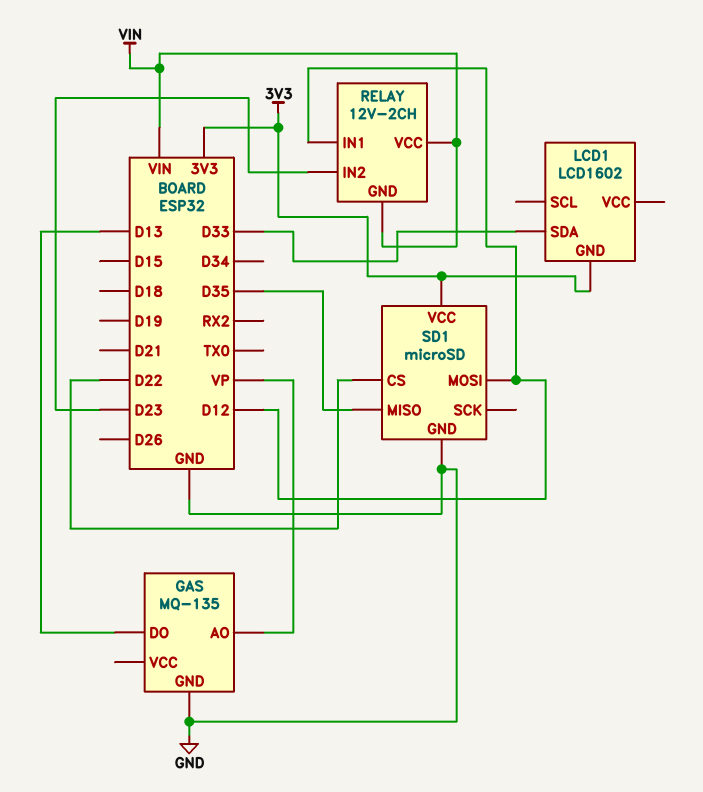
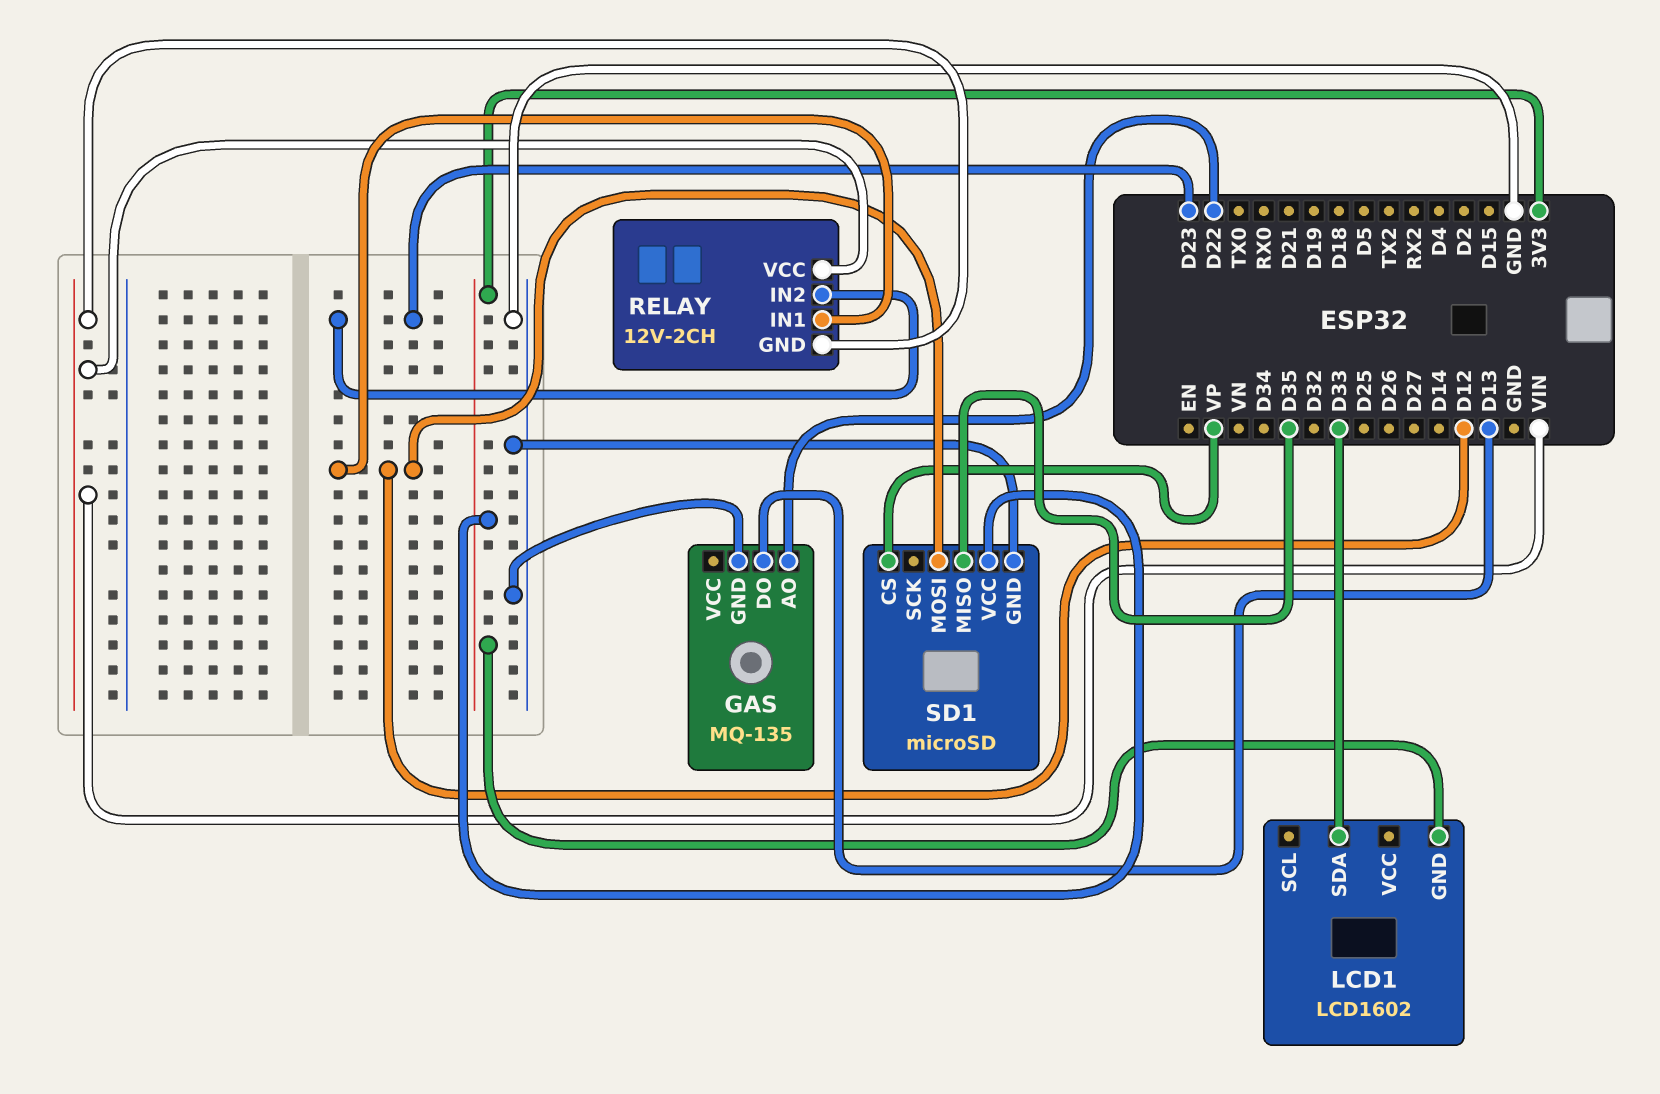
GAS pin AO: VP -> D22
SD1 pin CS: D22 -> VP

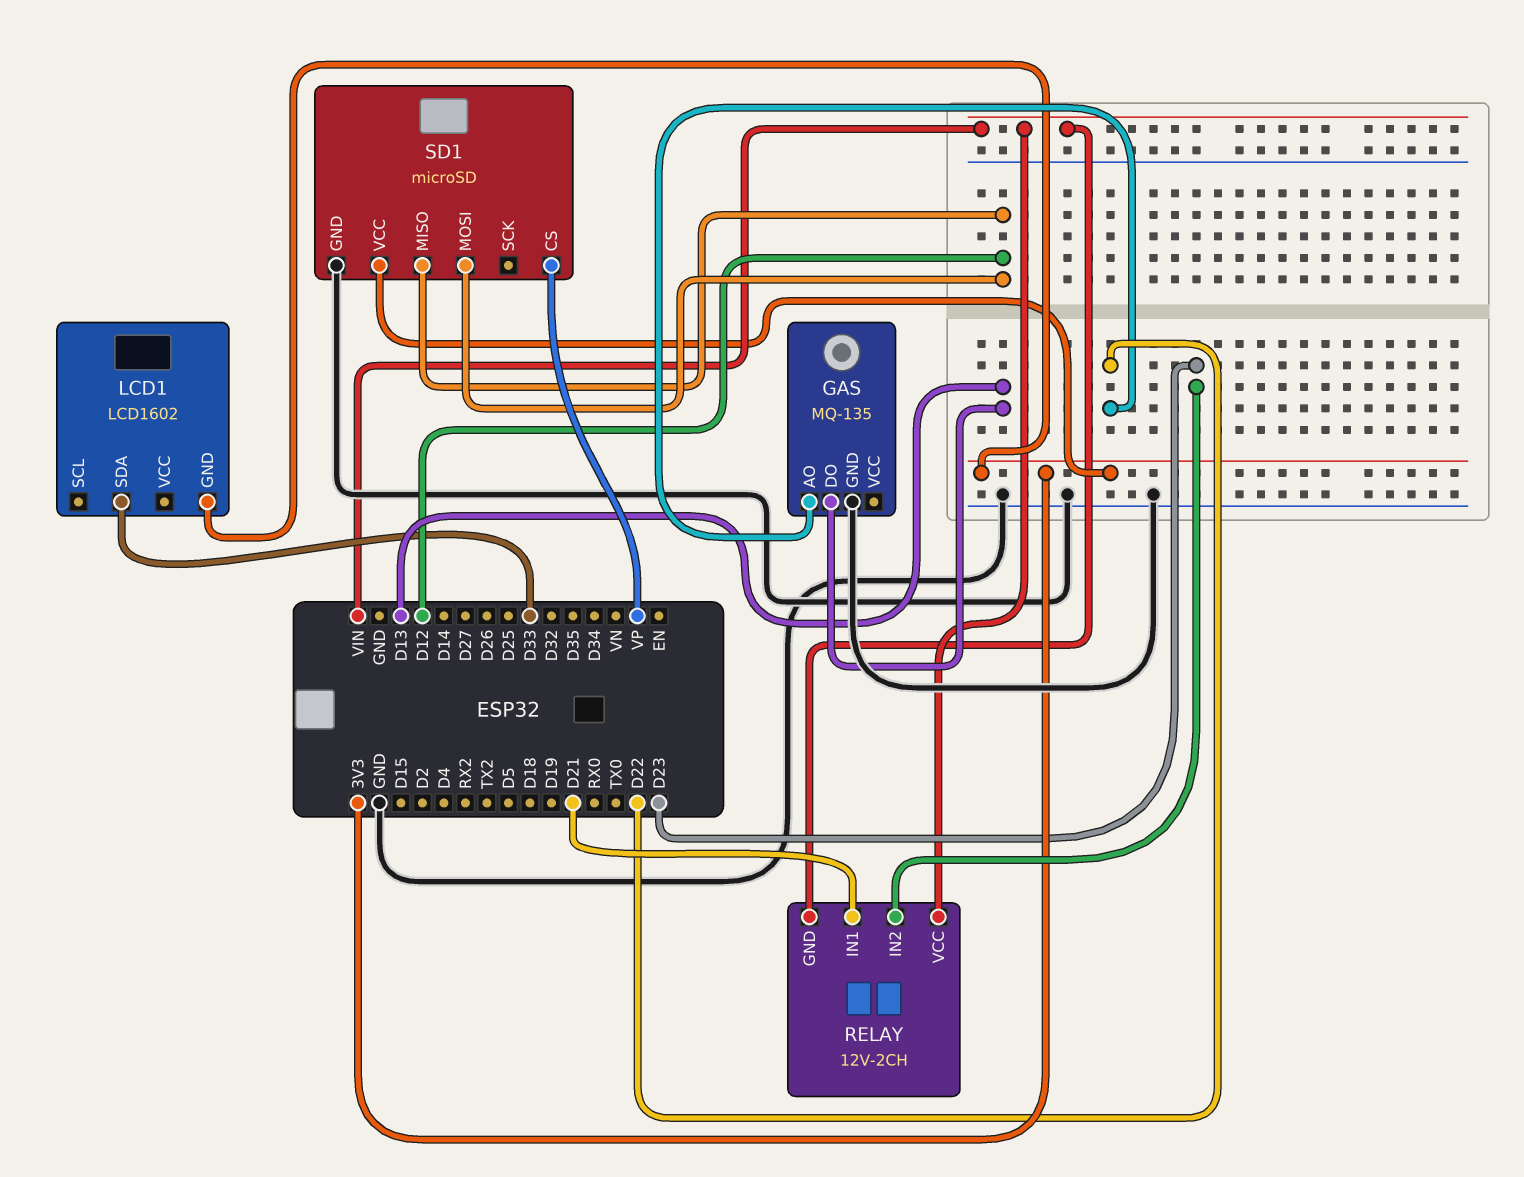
RELAY pin IN1: D12 -> D21
SD1 pin MISO: D35 -> D12

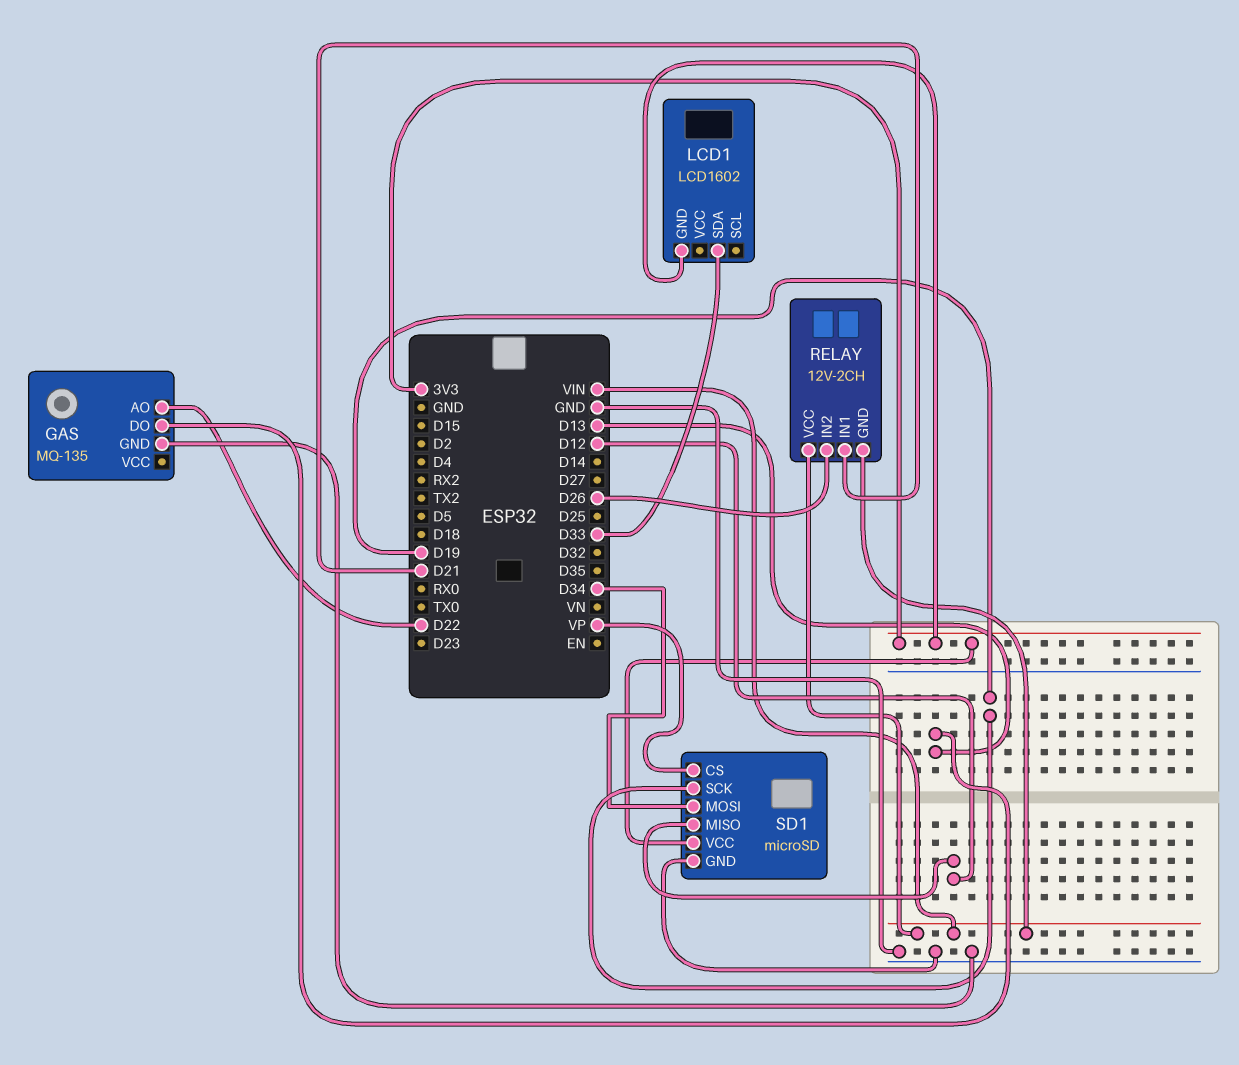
RELAY pin IN2: D23 -> D26
SD1 pin MOSI: D12 -> D34
SD1 pin SCK: none -> D19

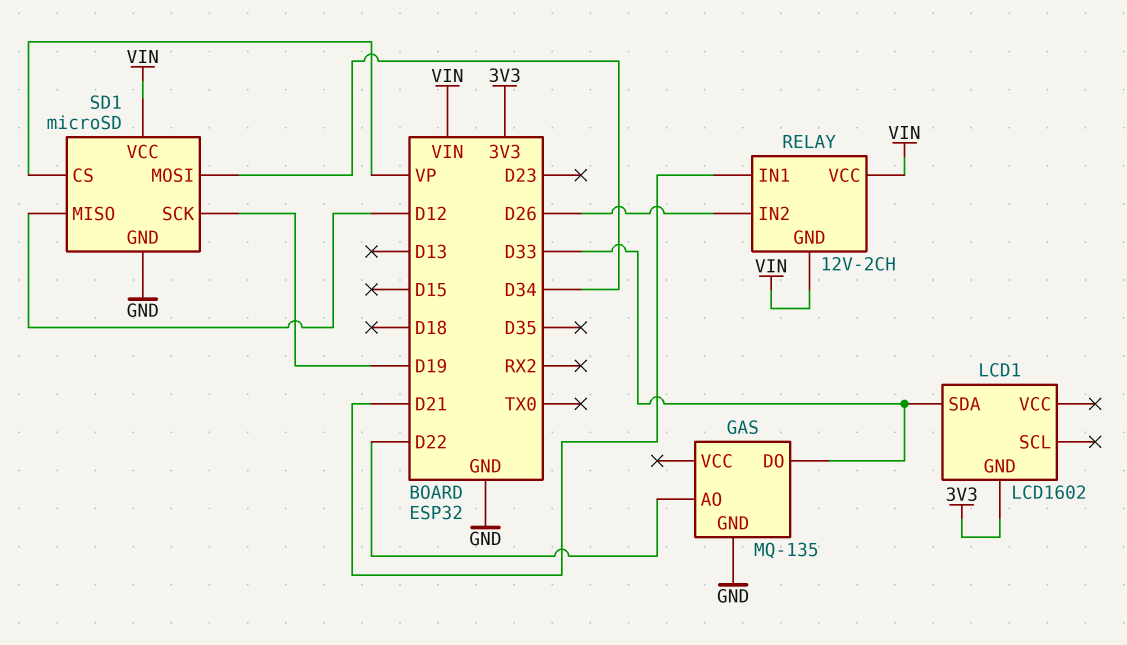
GAS pin DO: D13 -> D33
SD1 pin VCC: 3V3 -> VIN

